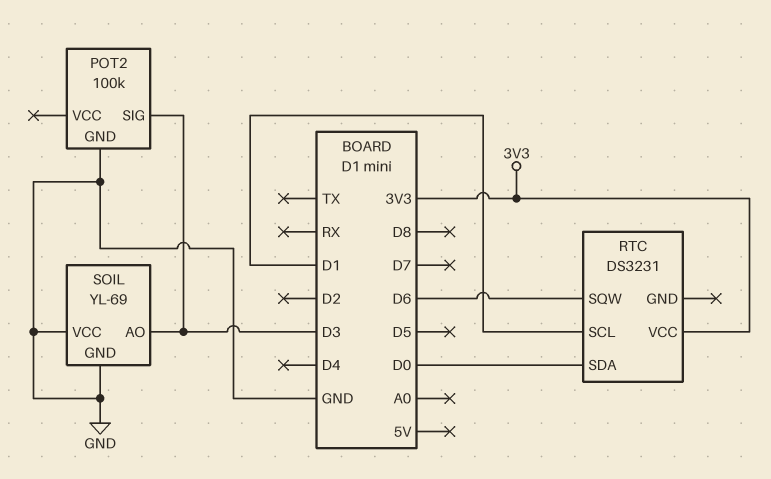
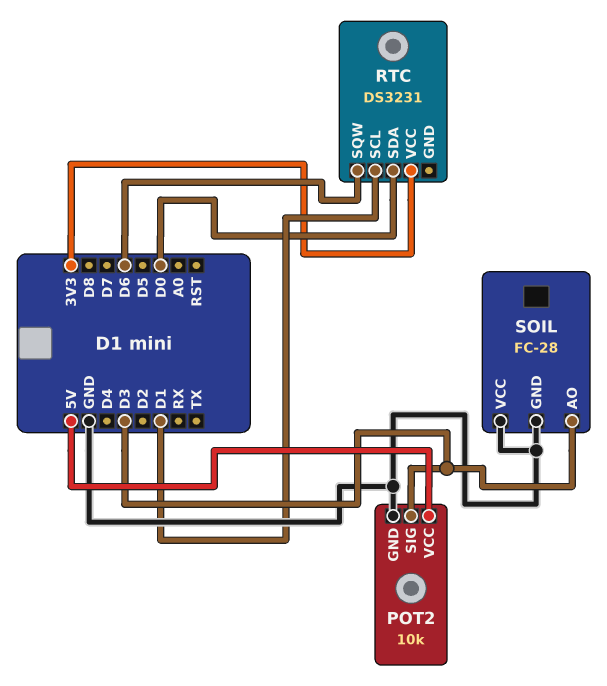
POT2: 100k -> 10k
POT2 pin VCC: none -> 5V
SOIL: YL-69 -> FC-28

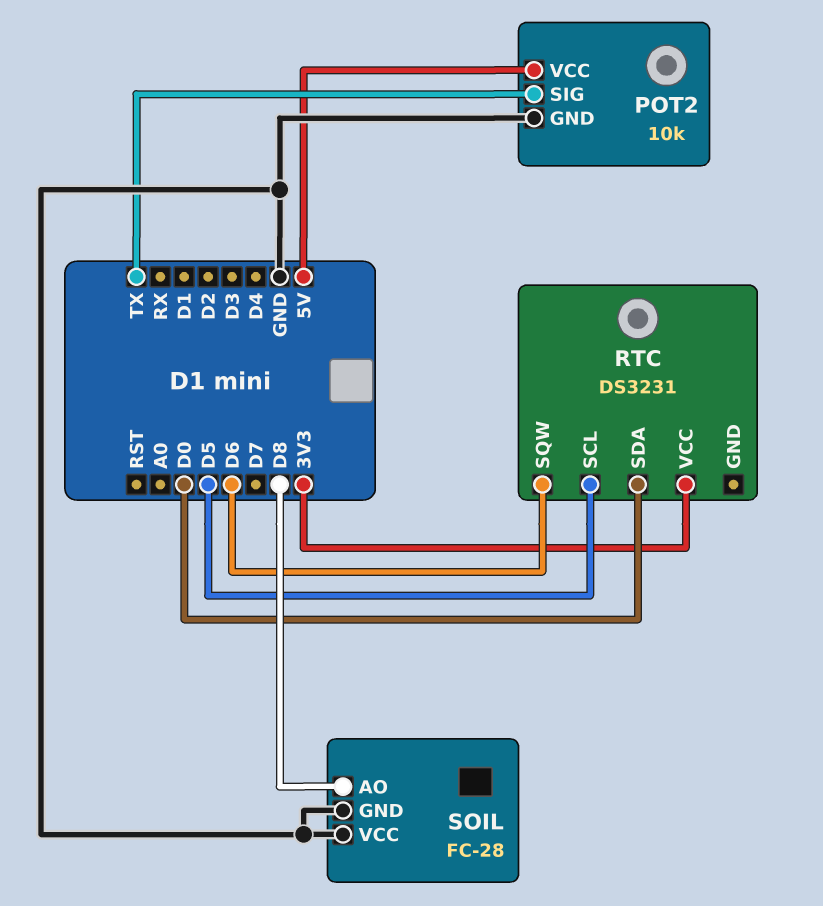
POT2 pin SIG: D3 -> TX
RTC pin SCL: D1 -> D5
SOIL pin AO: D3 -> D8

